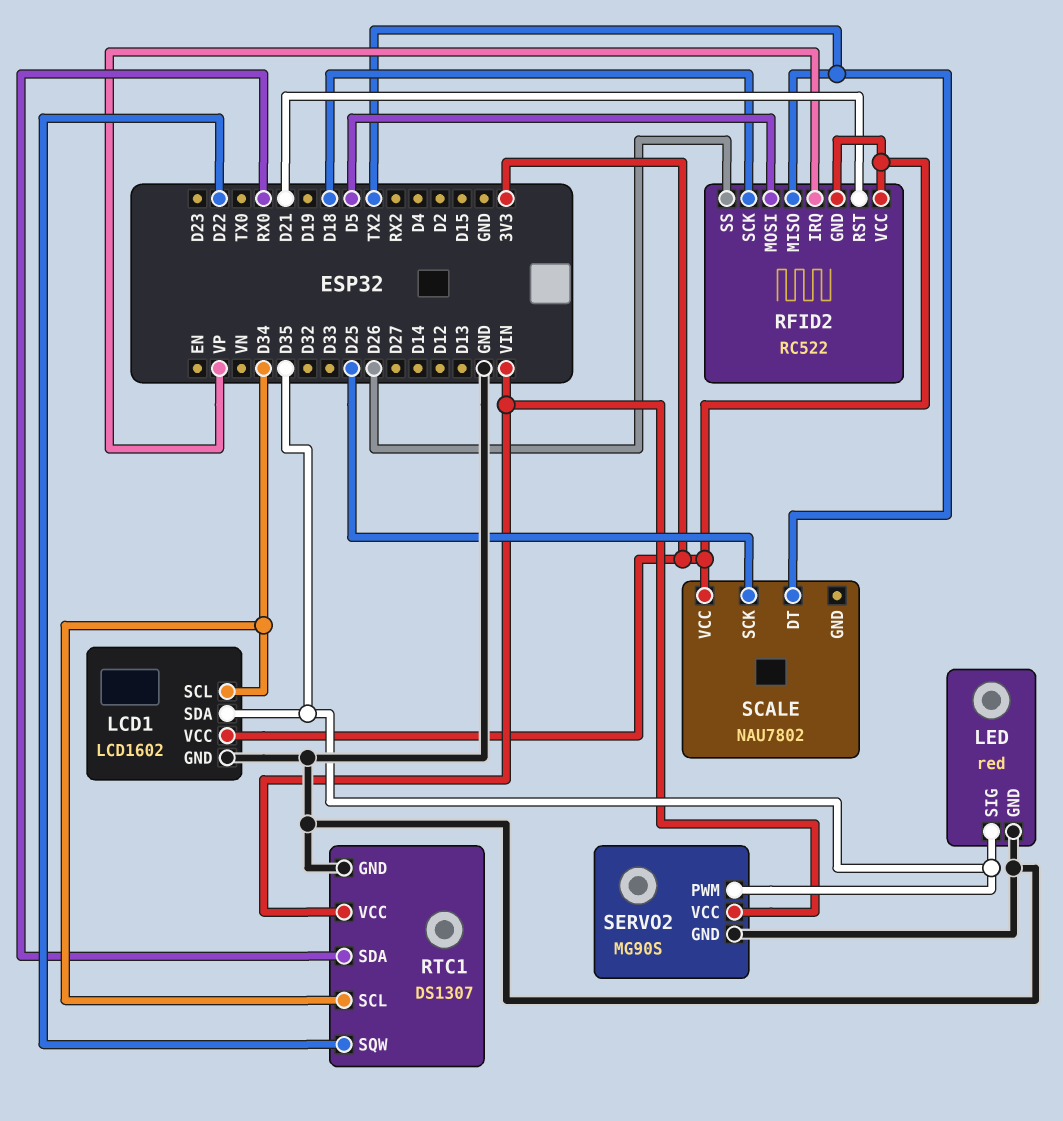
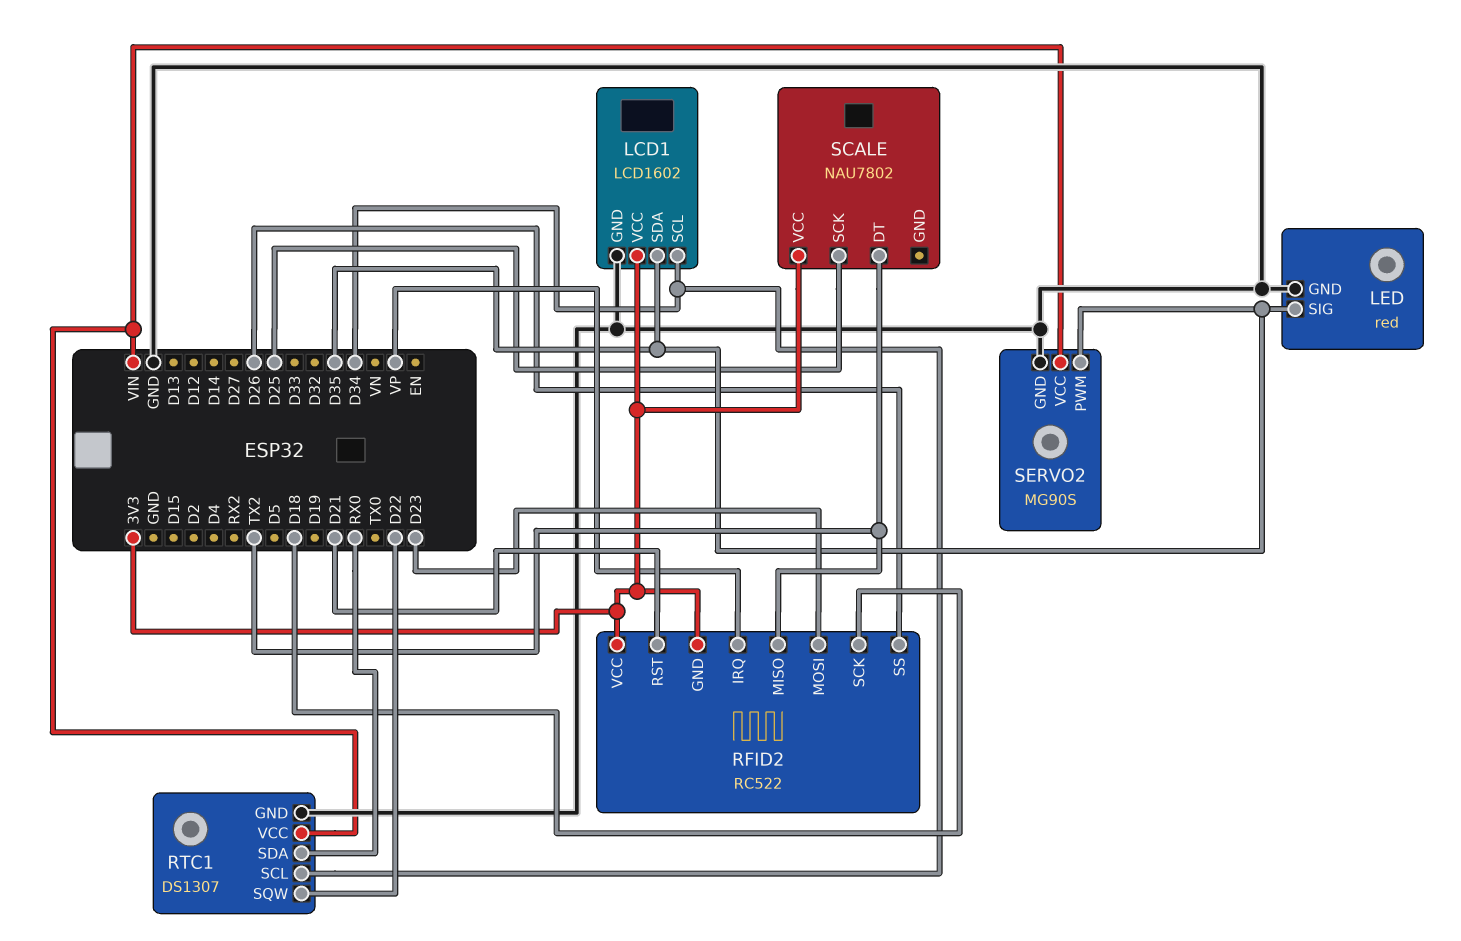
RFID2 pin MOSI: D5 -> D23

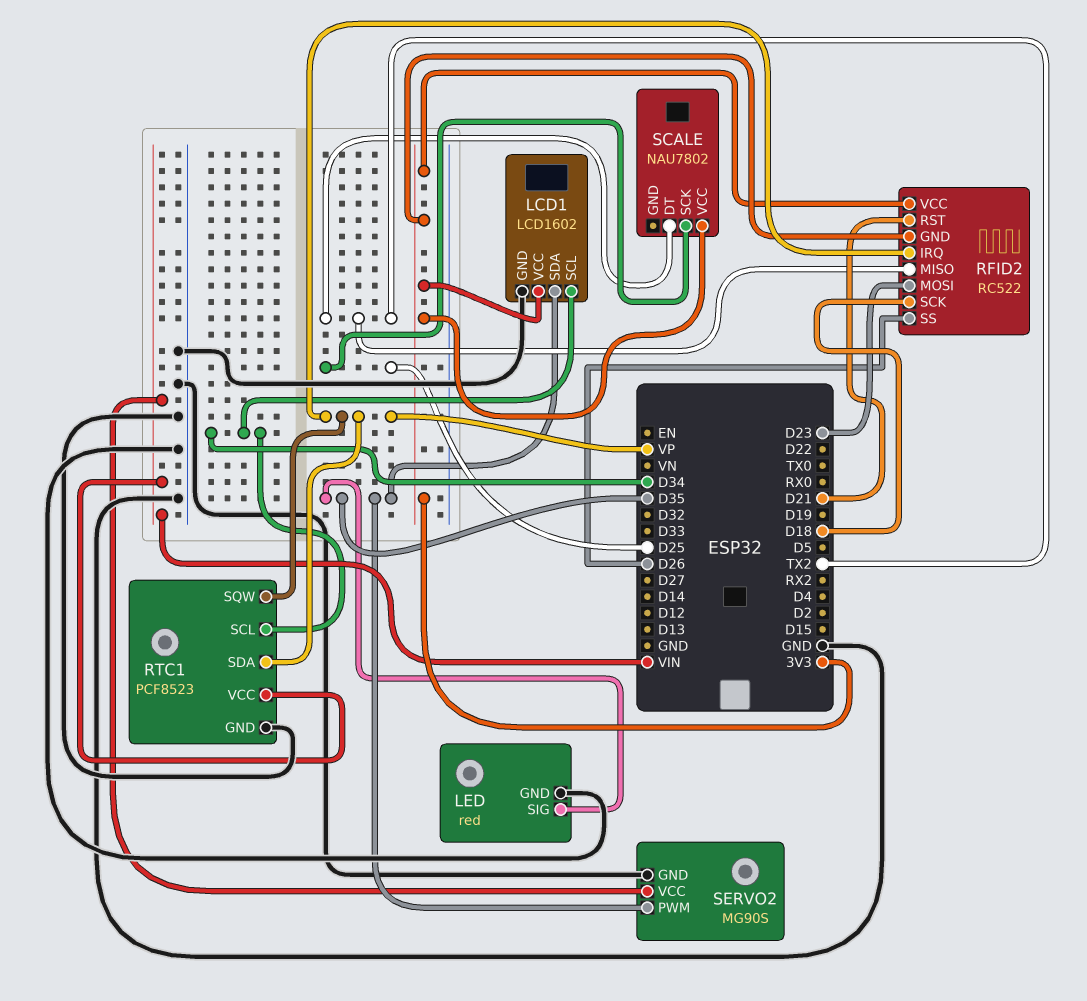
RTC1: DS1307 -> PCF8523
RTC1 pin SDA: RX0 -> VP
RTC1 pin SQW: D22 -> VP

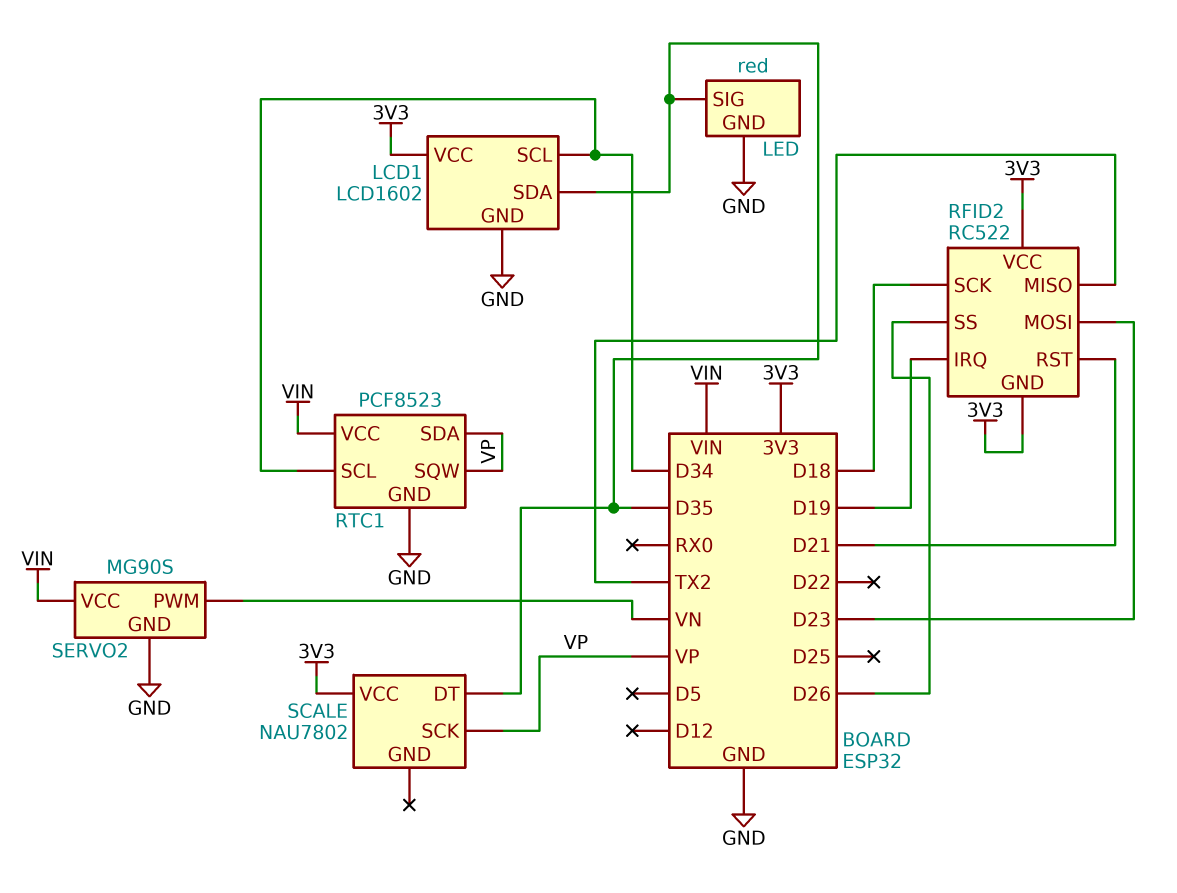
RFID2 pin IRQ: VP -> D19
SCALE pin DT: TX2 -> D35
SCALE pin SCK: D25 -> VP
SERVO2 pin PWM: D35 -> VN

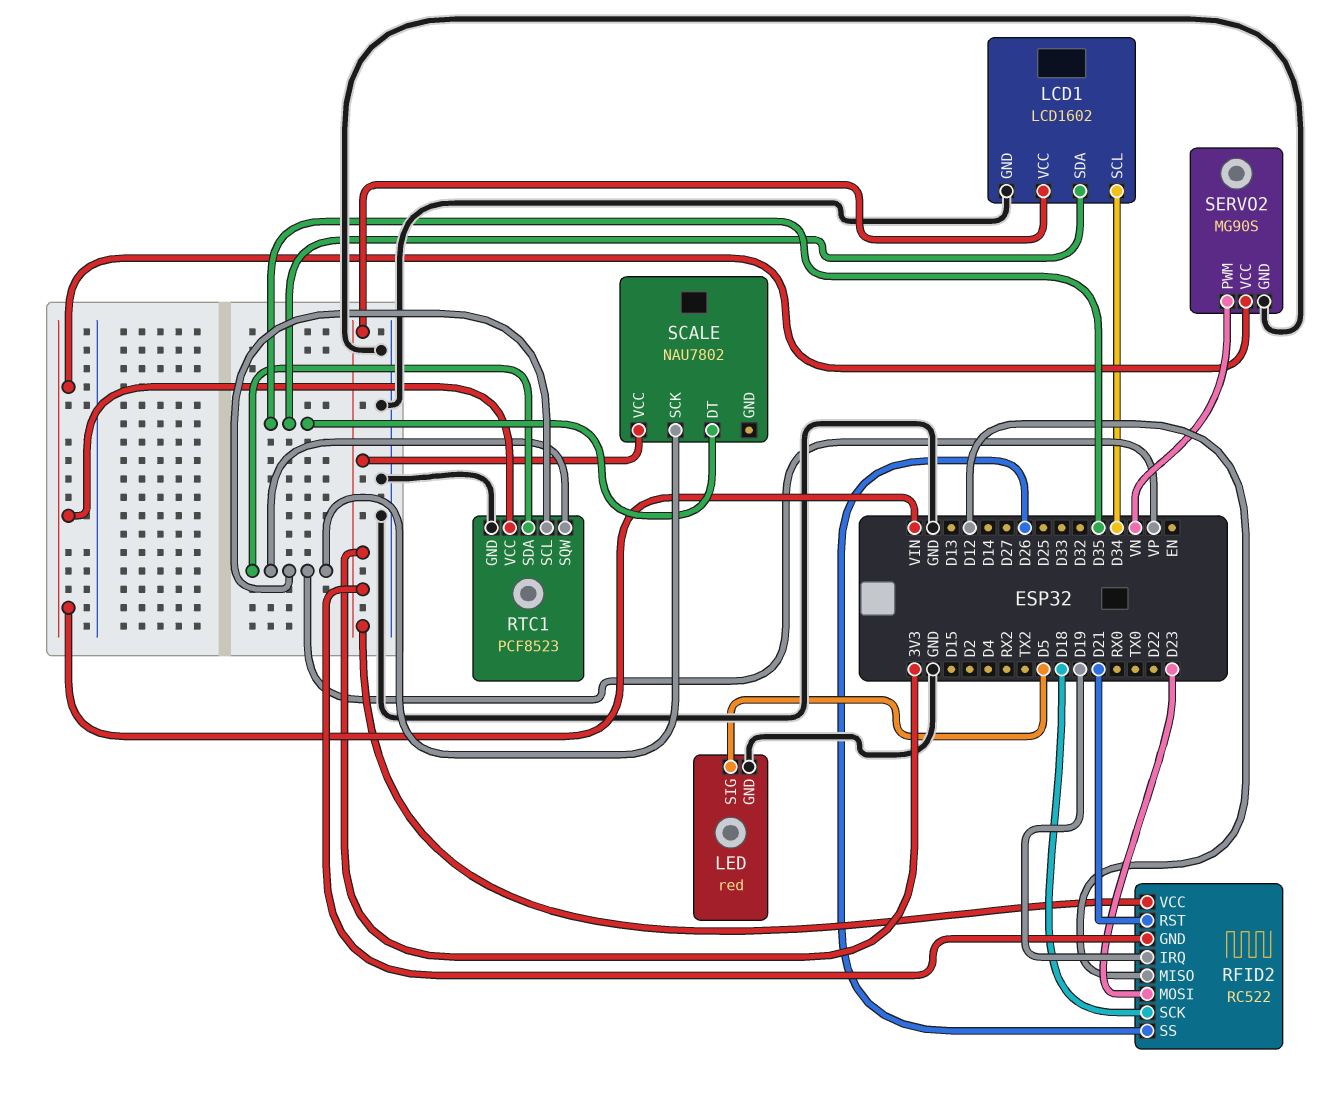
LED pin SIG: D35 -> D5
RFID2 pin MISO: TX2 -> D12
RTC1 pin SCL: D34 -> VP

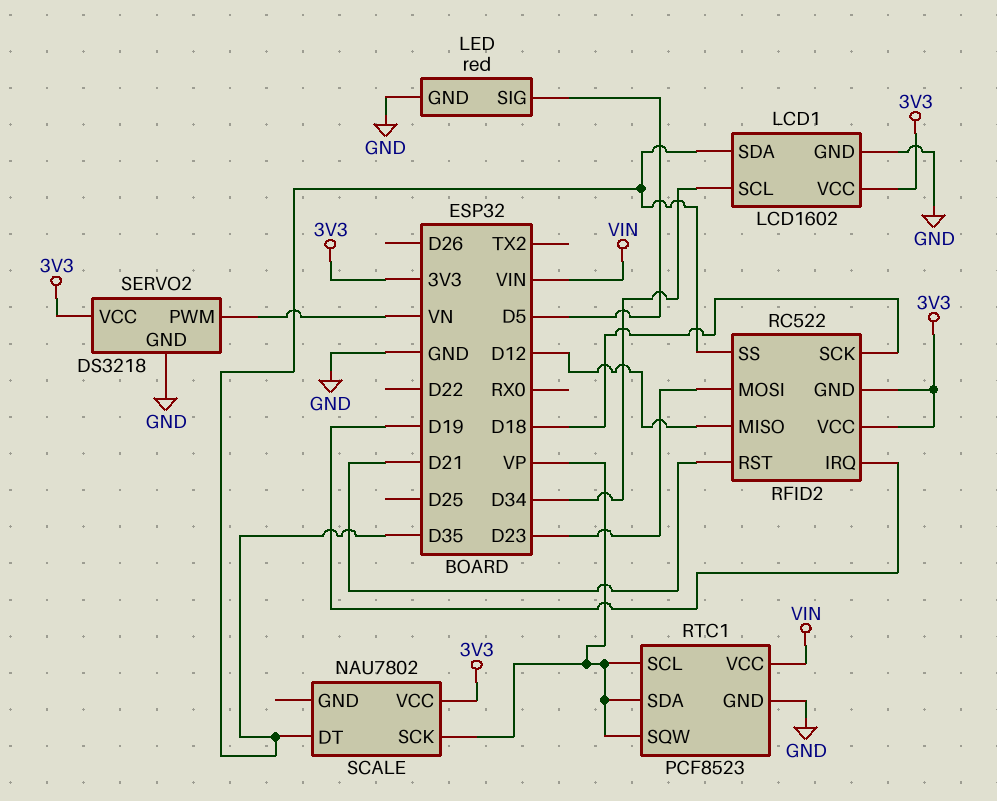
RFID2 pin SS: D26 -> D35
SERVO2: MG90S -> DS3218
SERVO2 pin VCC: VIN -> 3V3

